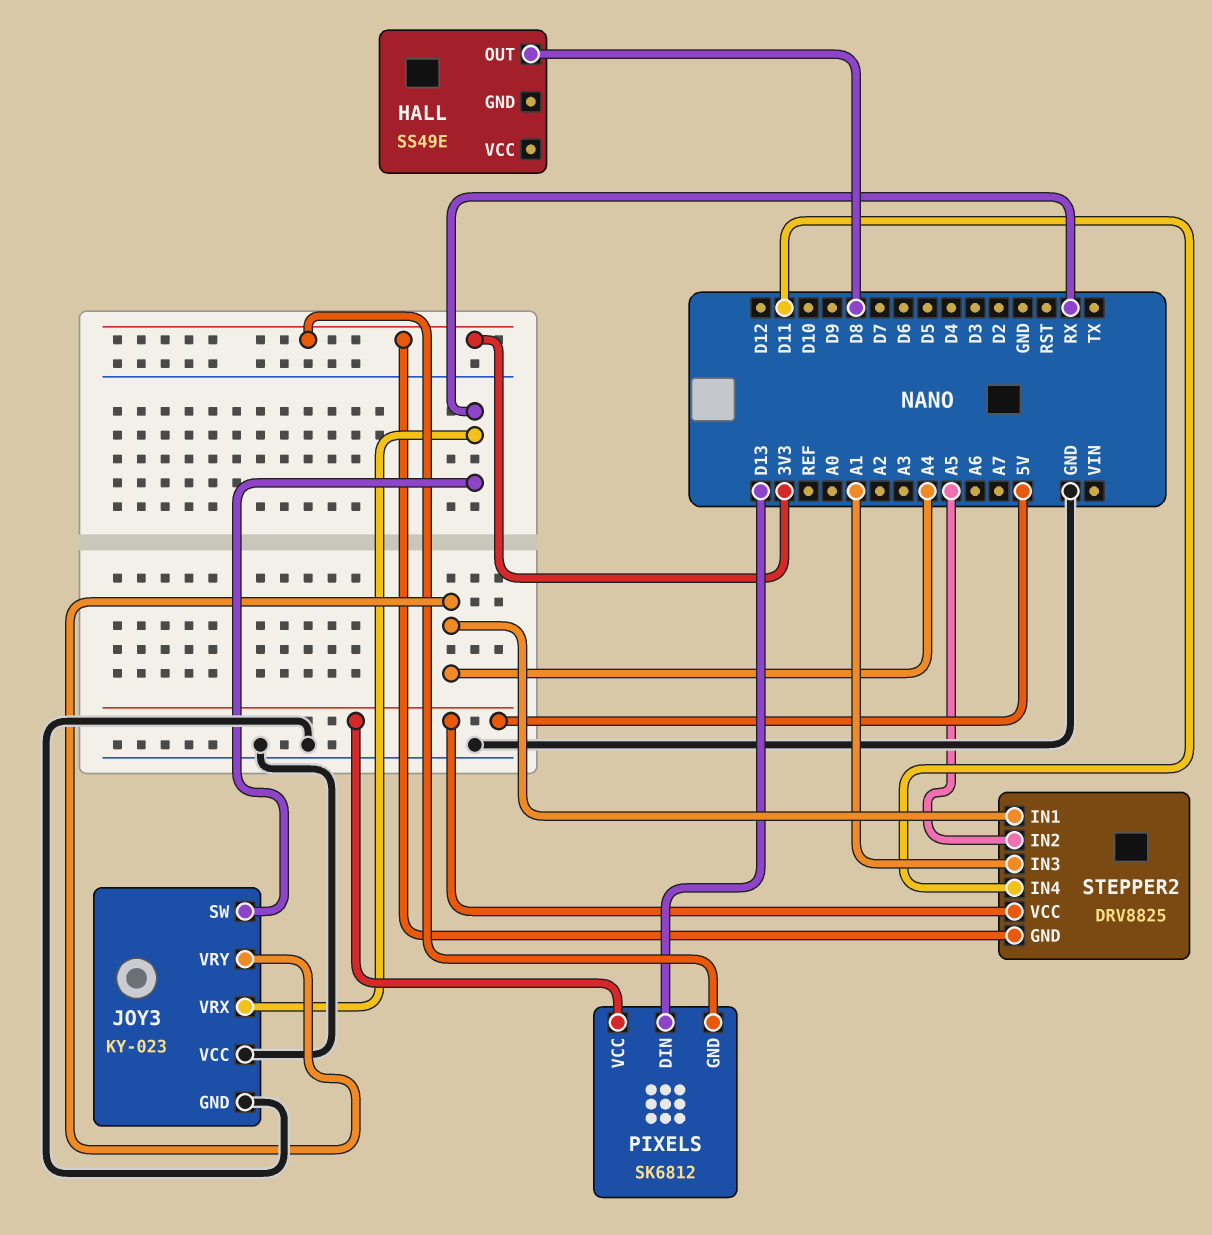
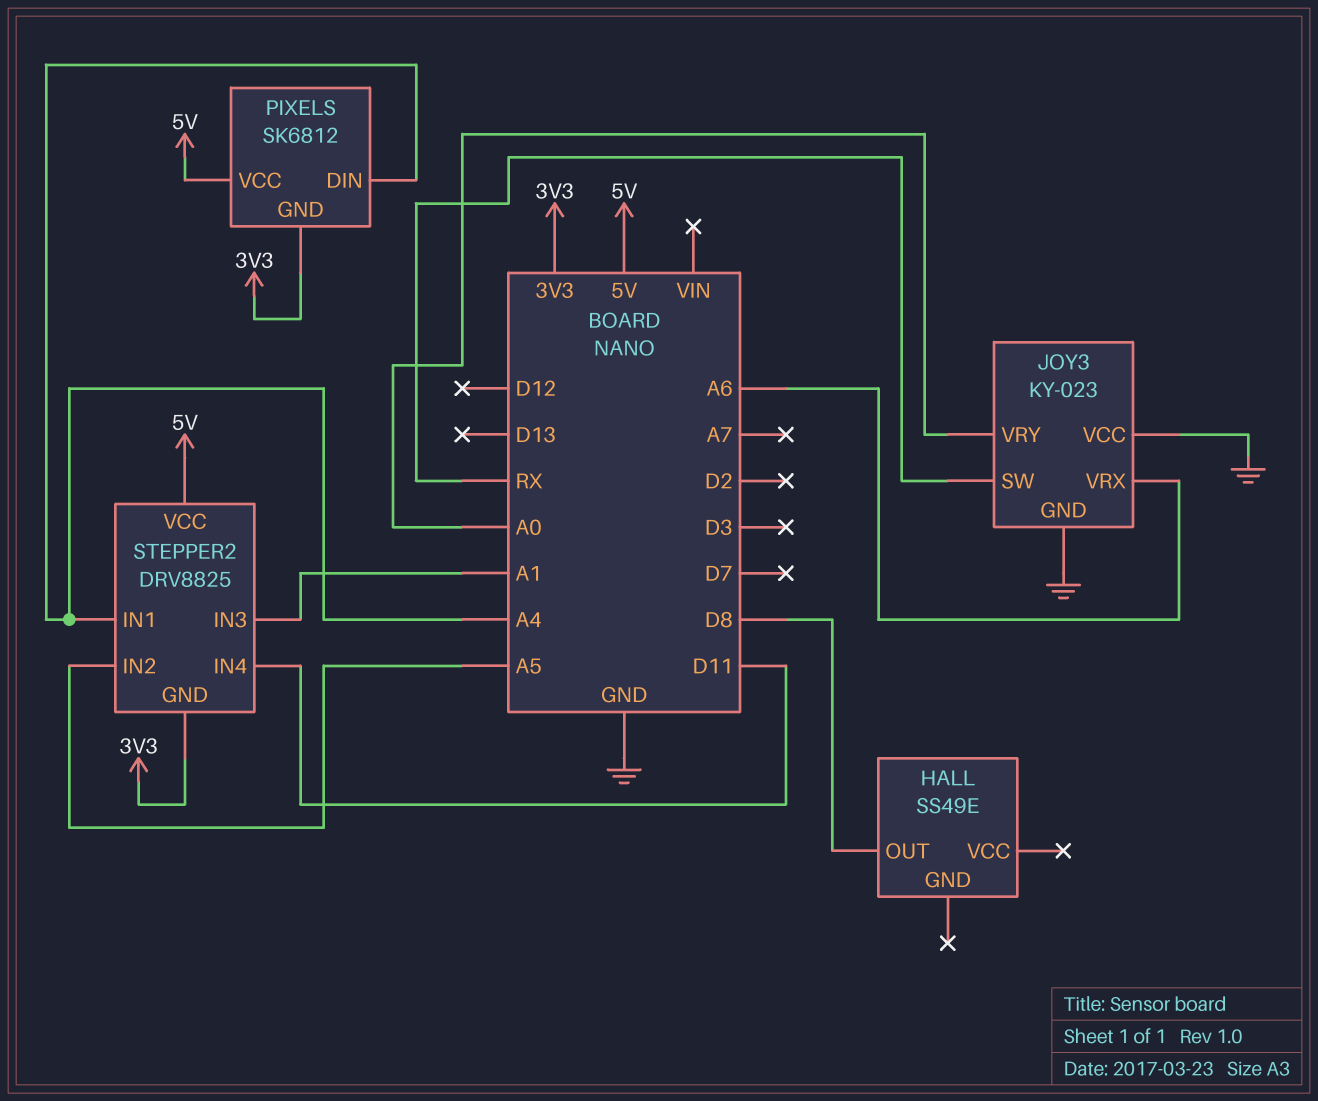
JOY3 pin VRX: RX -> A6
JOY3 pin VRY: A4 -> A0
PIXELS pin DIN: D13 -> A4

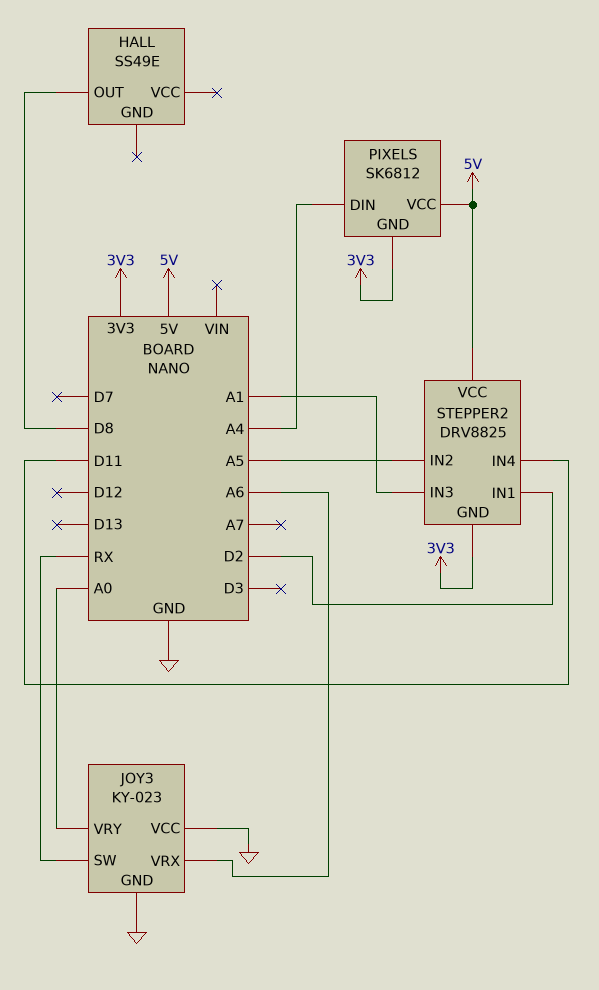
STEPPER2 pin IN1: A4 -> D2

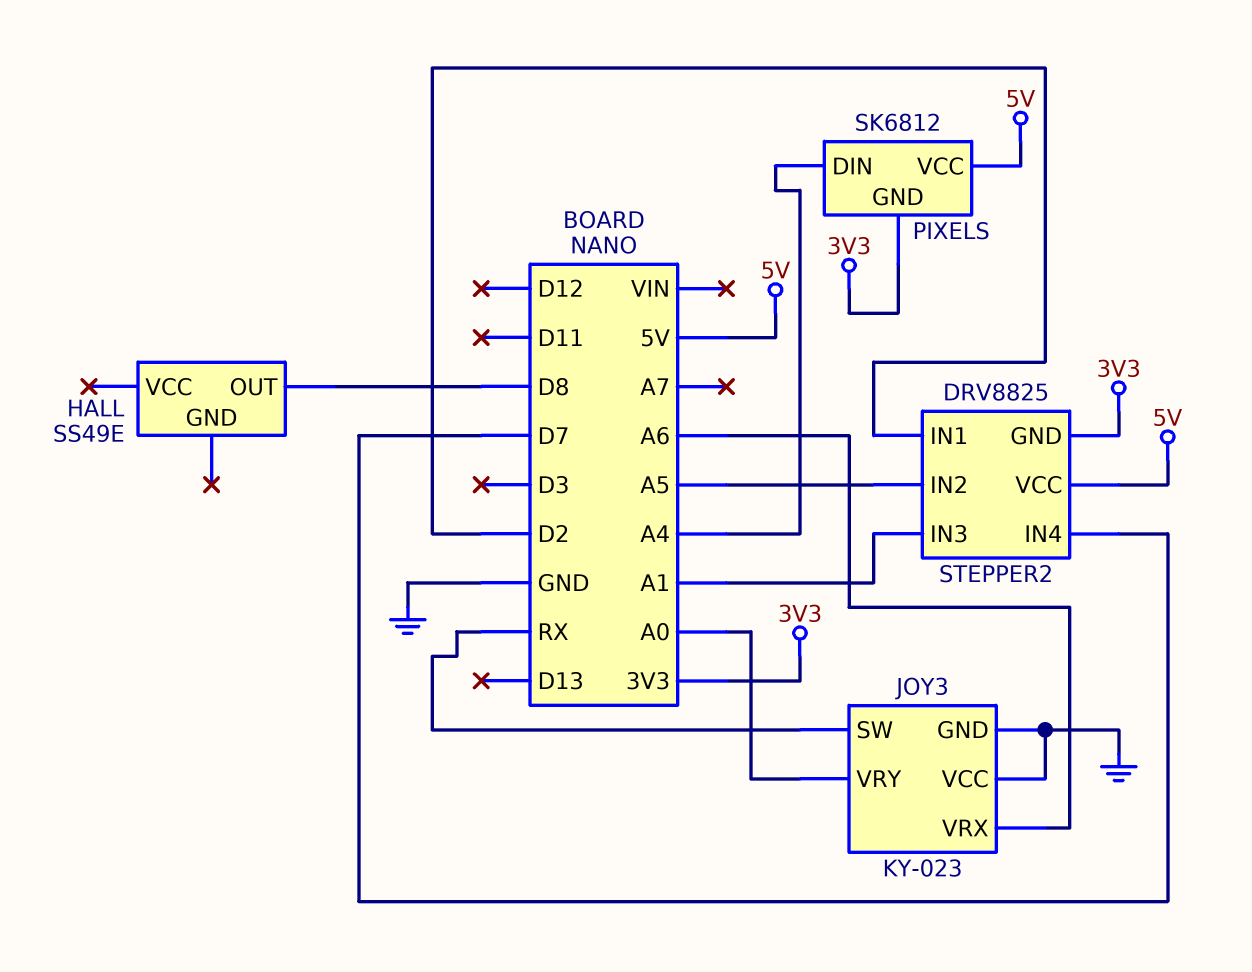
STEPPER2 pin IN4: D11 -> D7

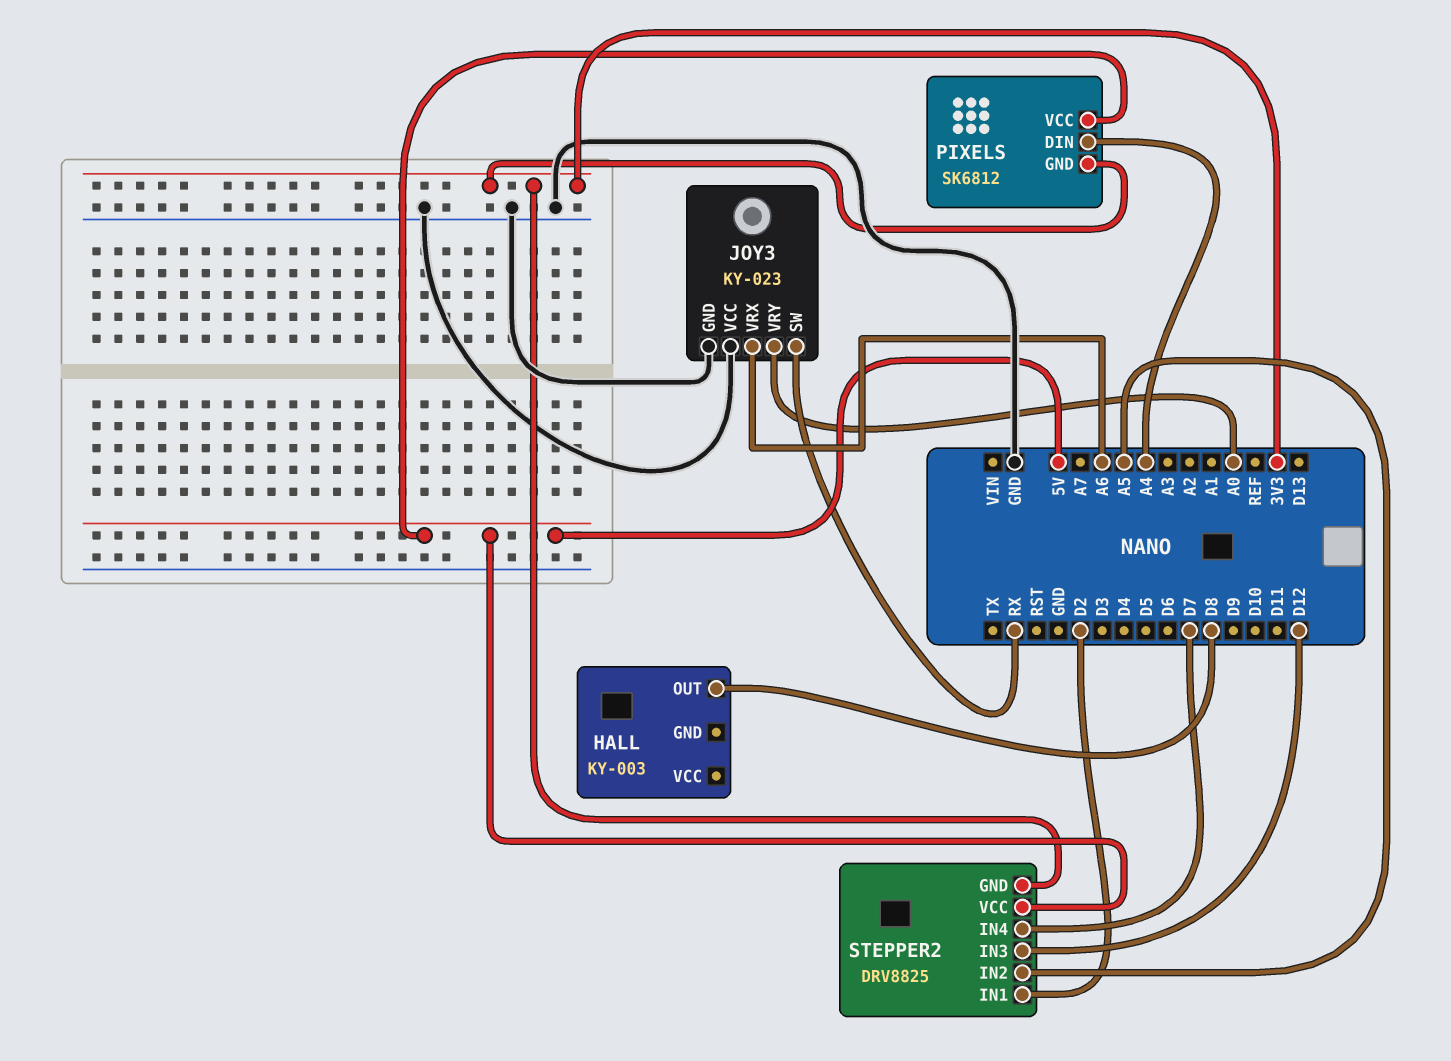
HALL: SS49E -> KY-003
STEPPER2 pin IN3: A1 -> D12

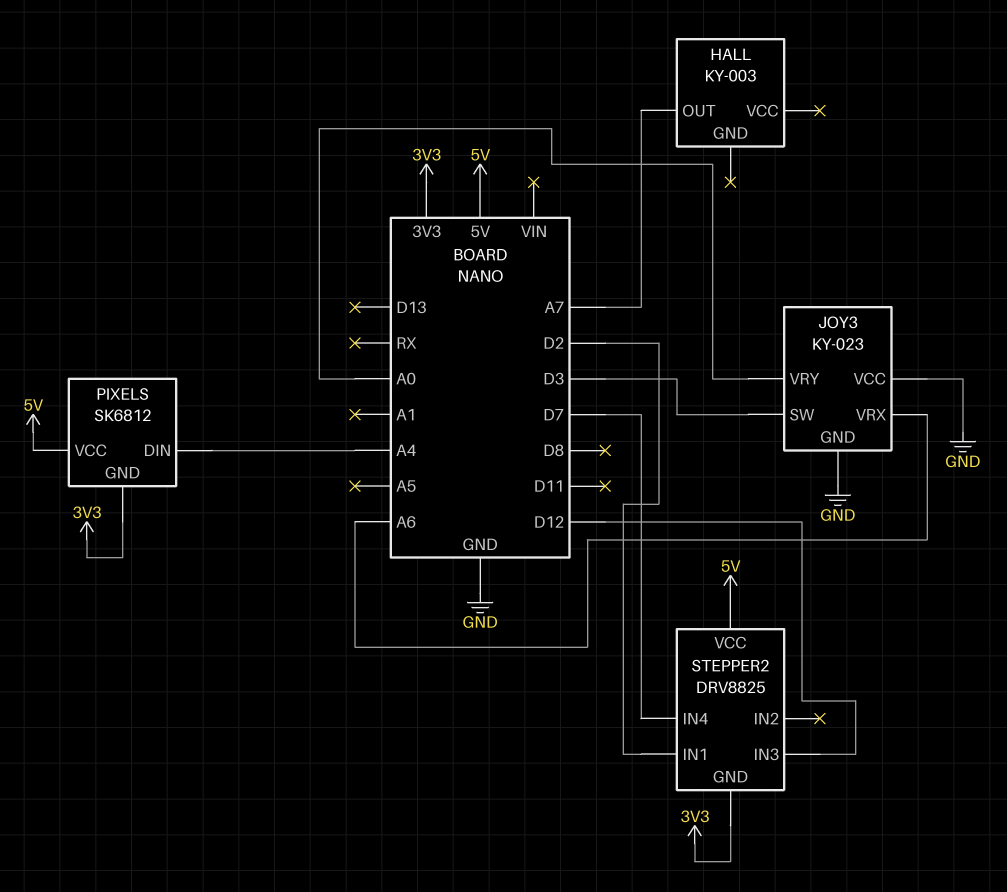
HALL pin OUT: D8 -> A7
JOY3 pin SW: RX -> D3
STEPPER2 pin IN2: A5 -> none

